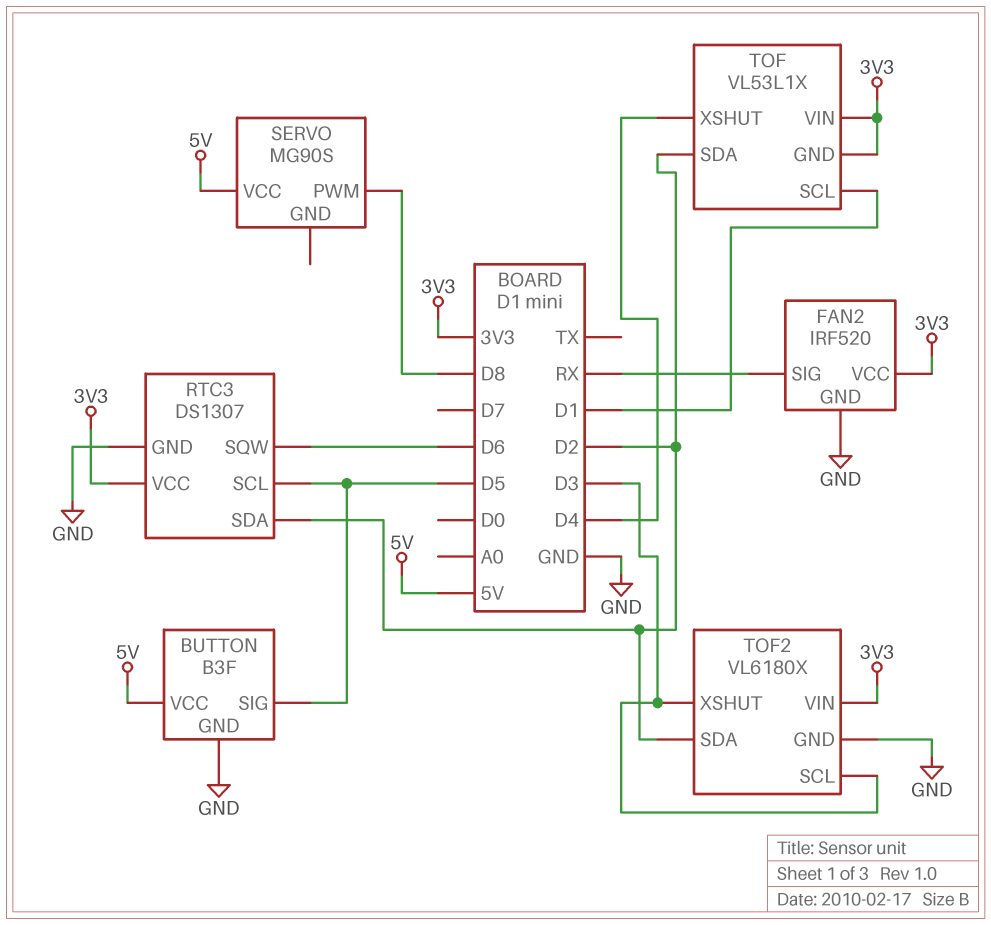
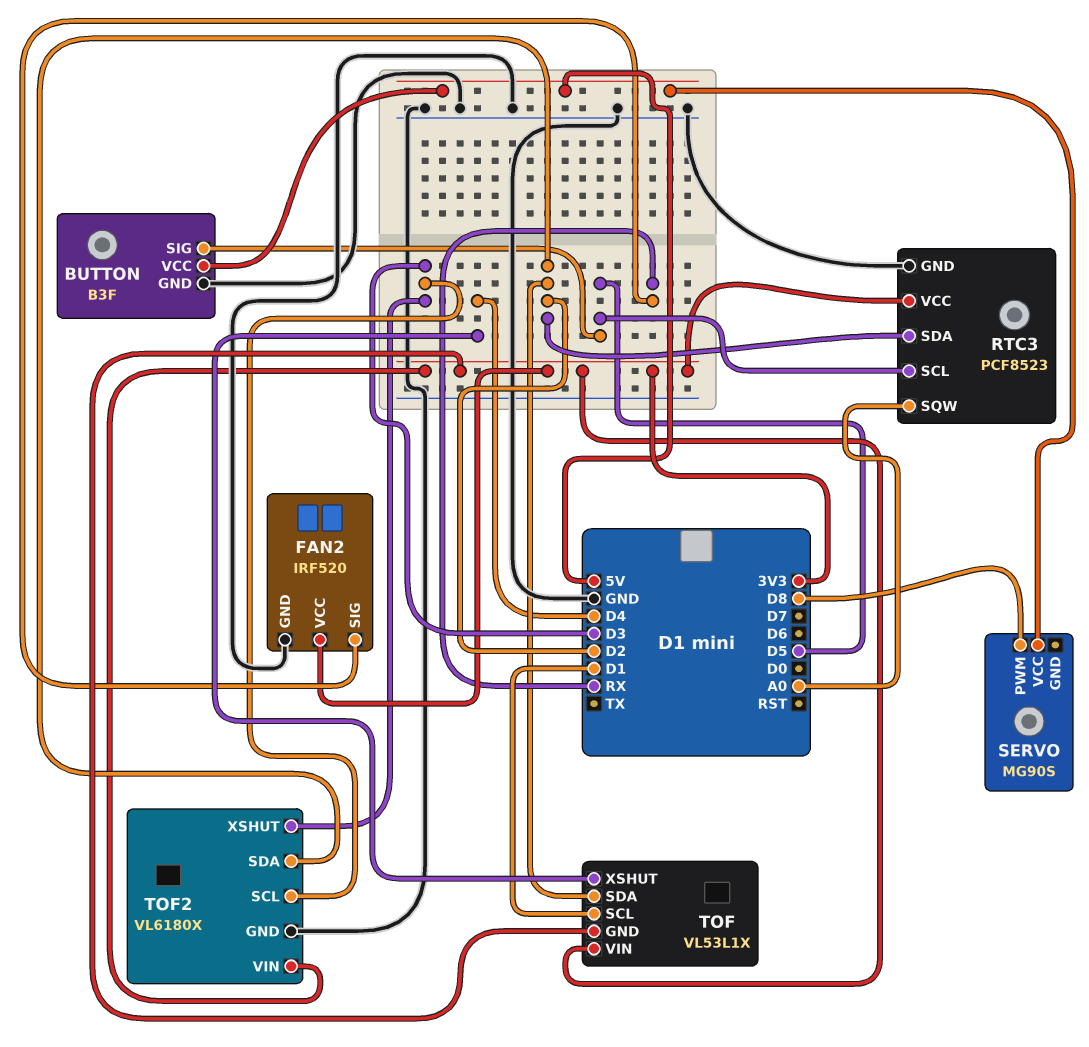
RTC3: DS1307 -> PCF8523
RTC3 pin SQW: D6 -> A0

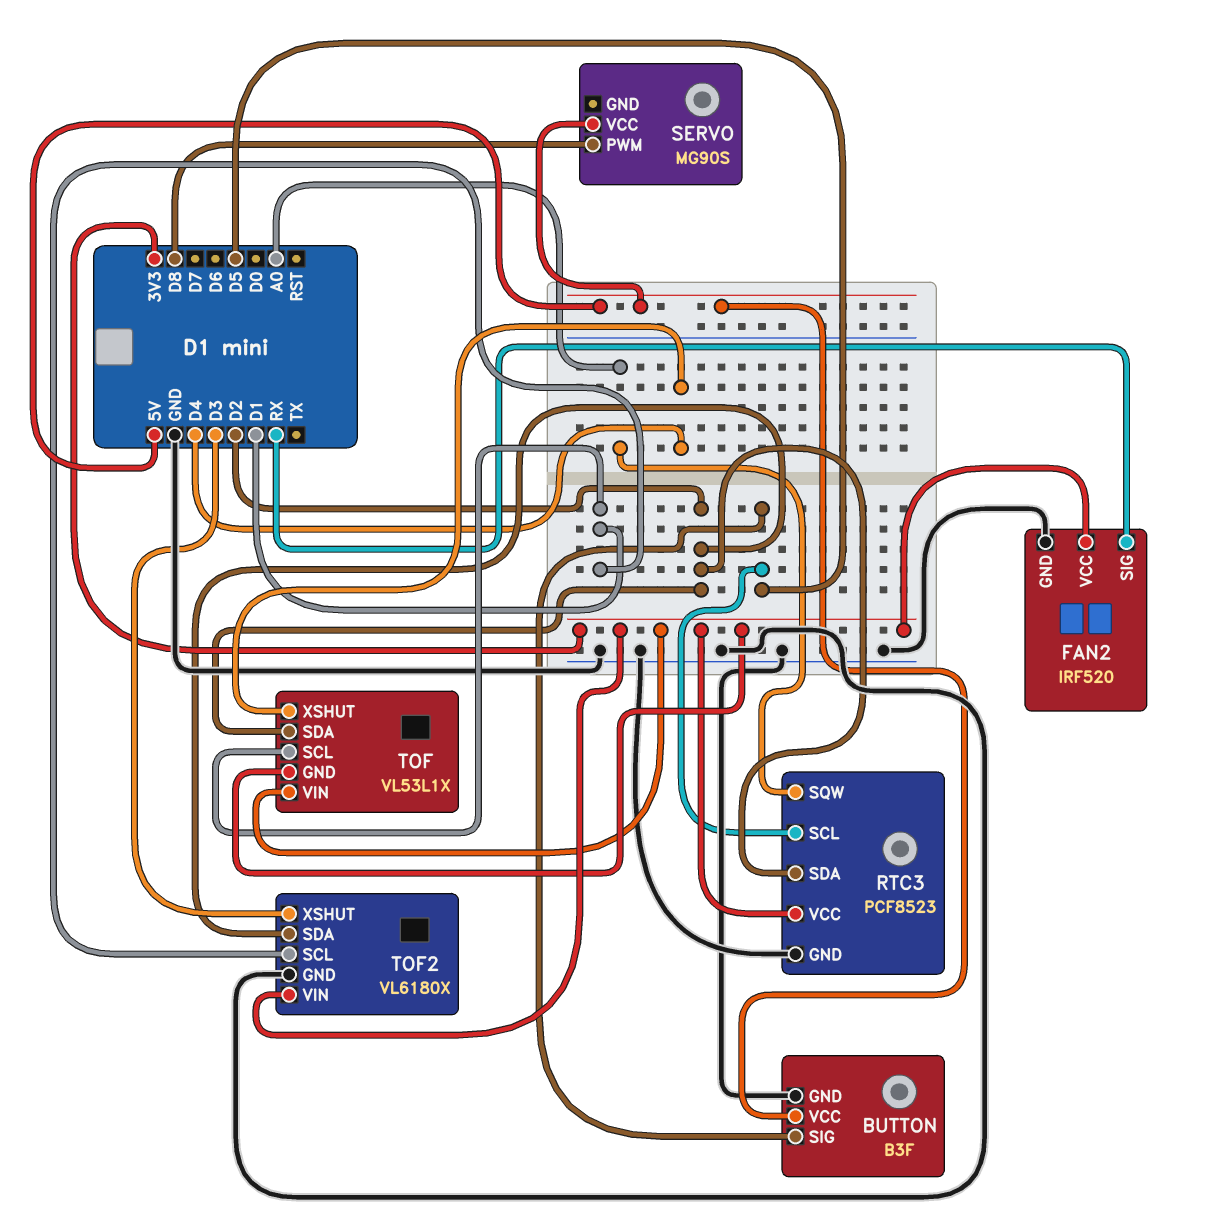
TOF2 pin SCL: D3 -> D1

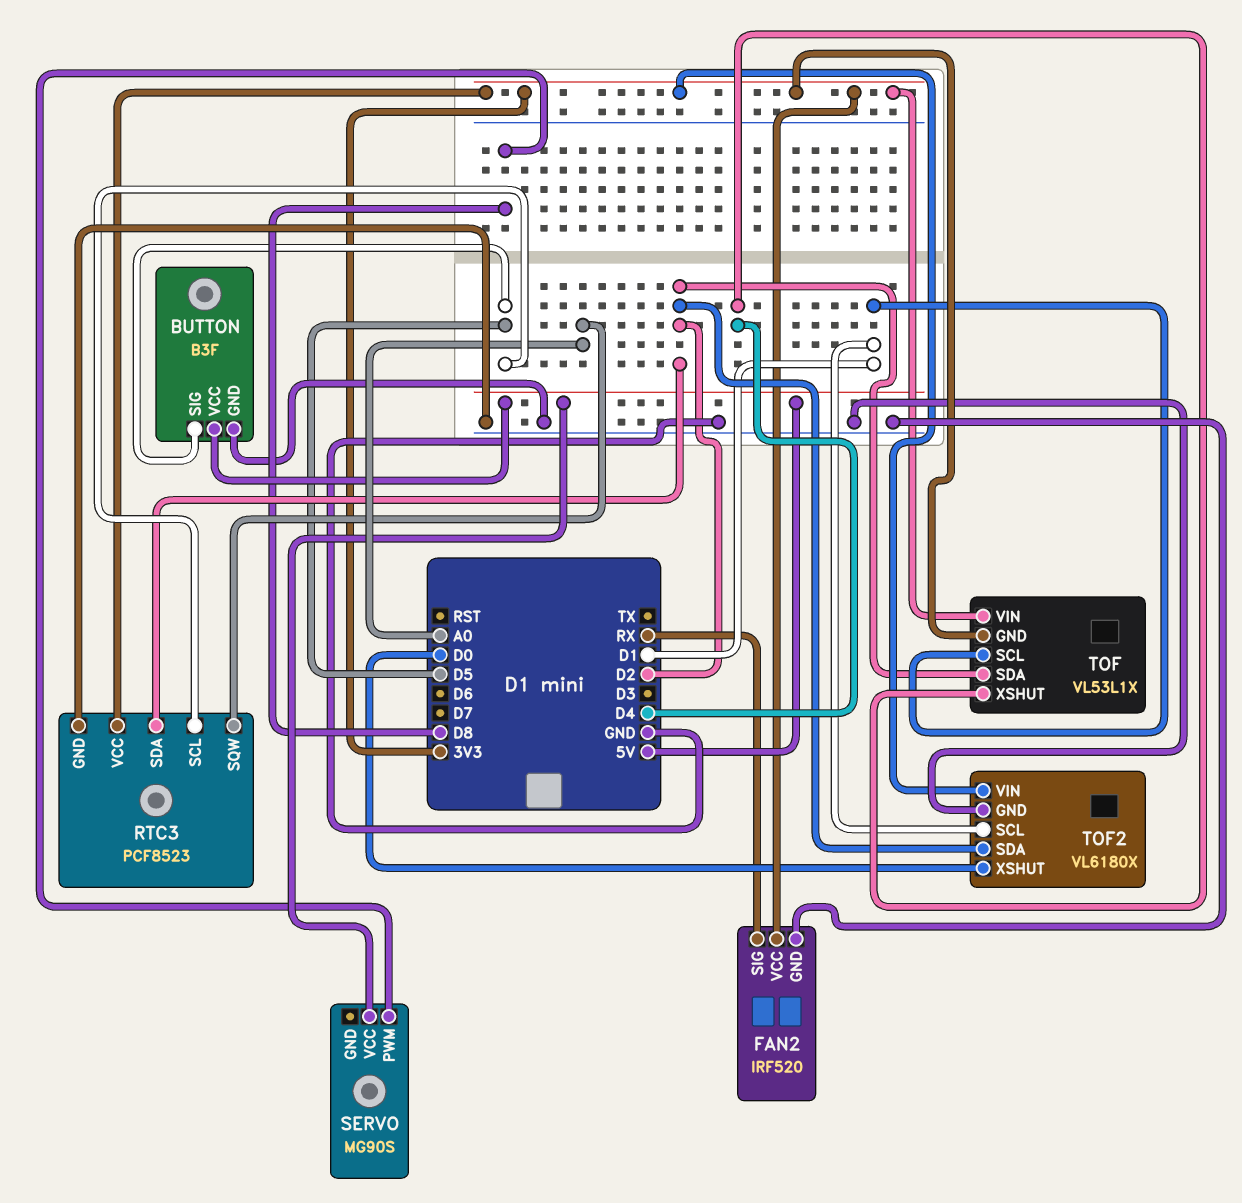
TOF2 pin XSHUT: D3 -> D0

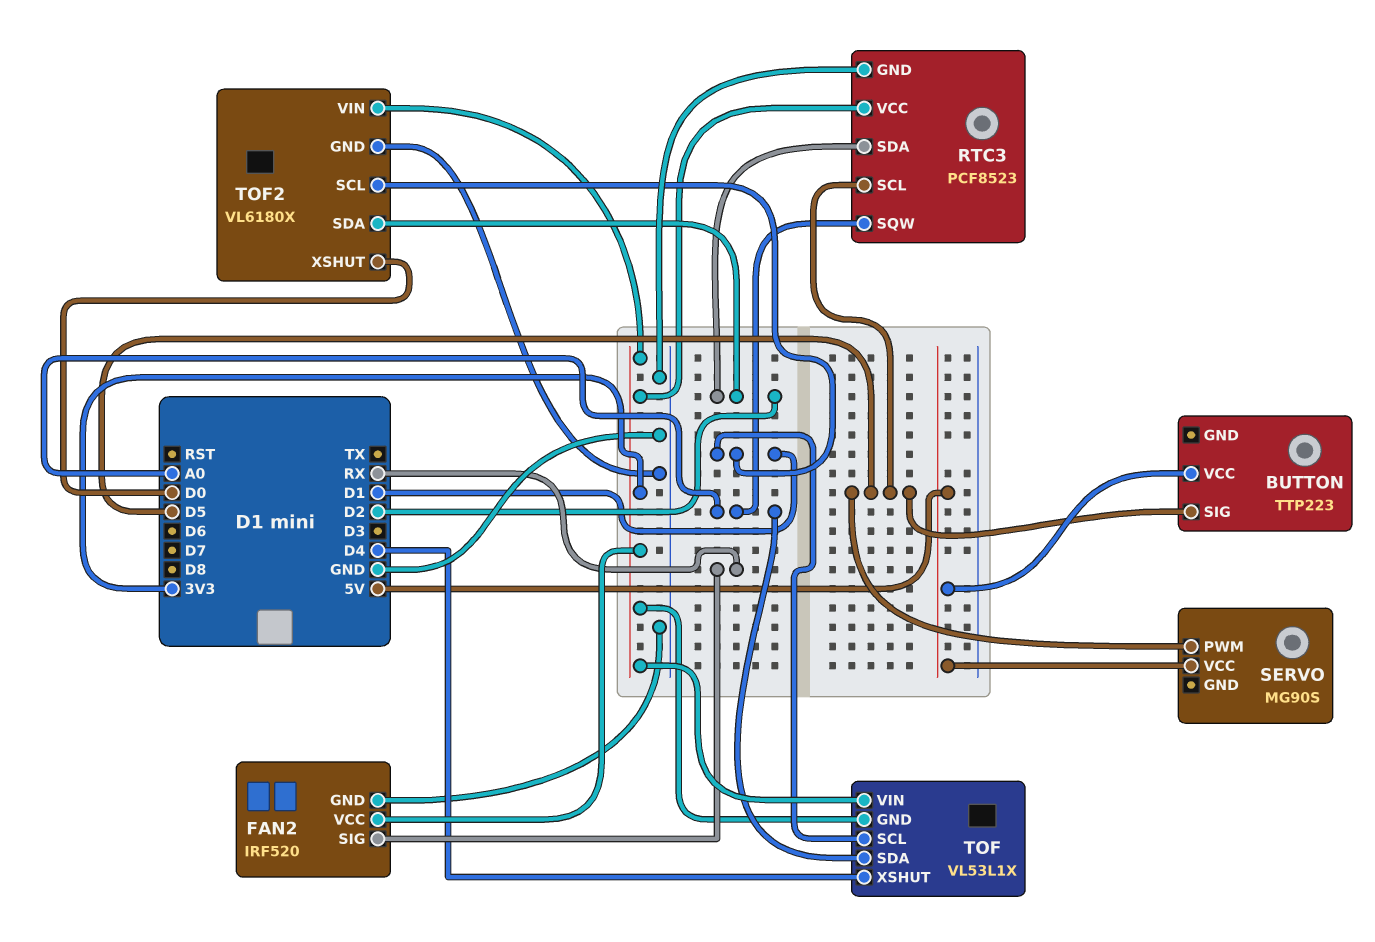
BUTTON: B3F -> TTP223
BUTTON pin GND: GND -> none
SERVO pin PWM: D8 -> D5
TOF pin SDA: D2 -> A0

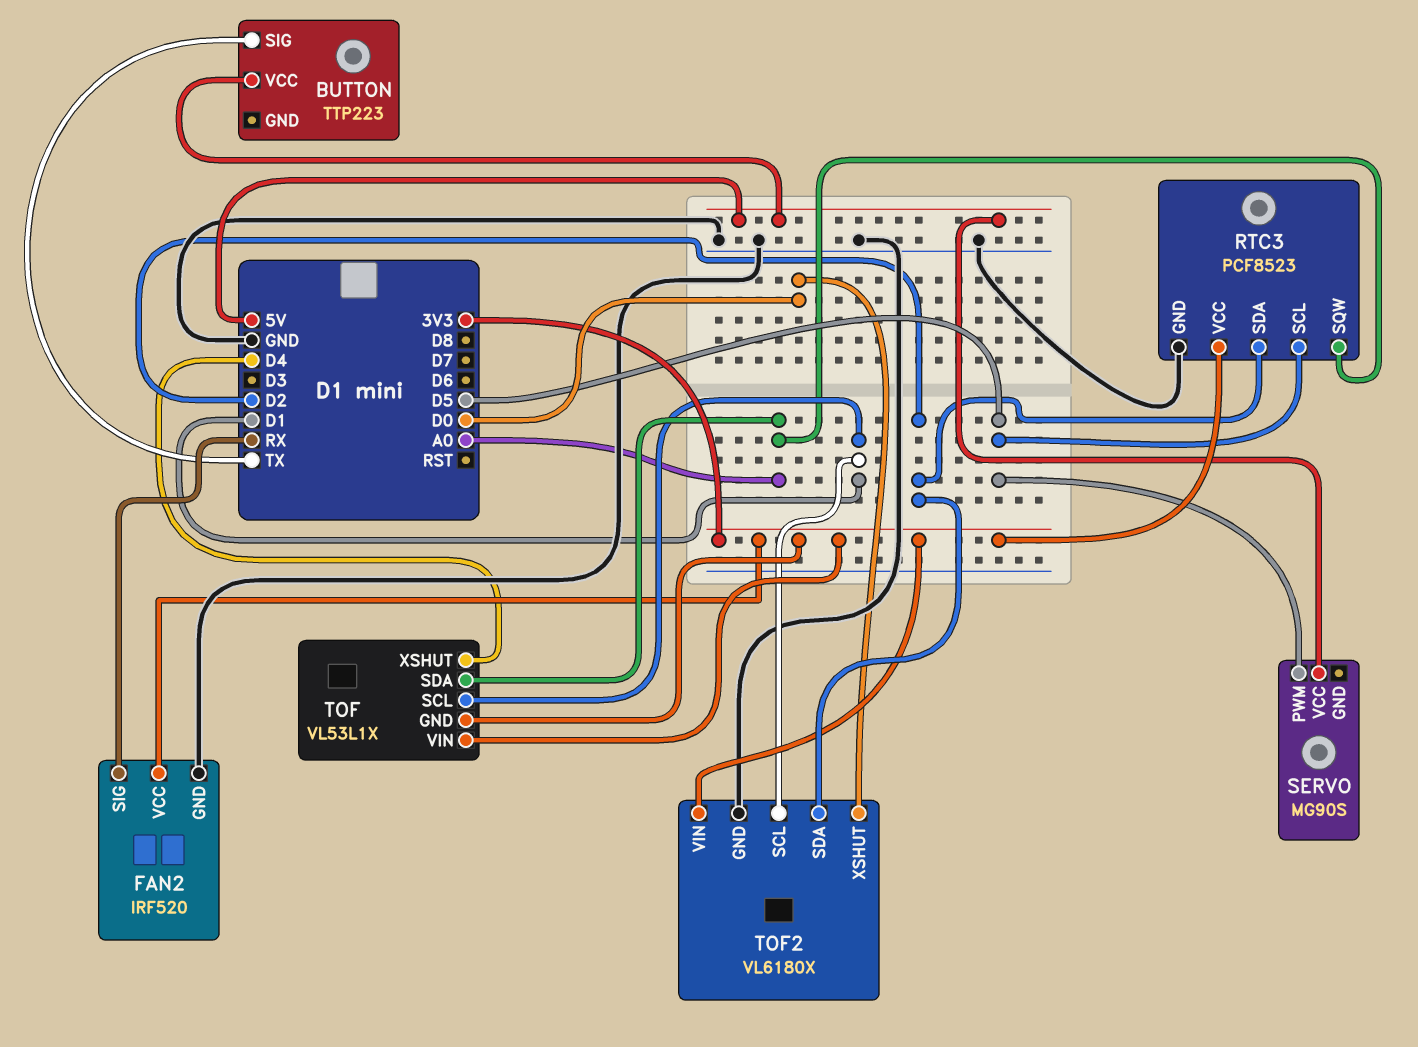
BUTTON pin SIG: D5 -> TX

